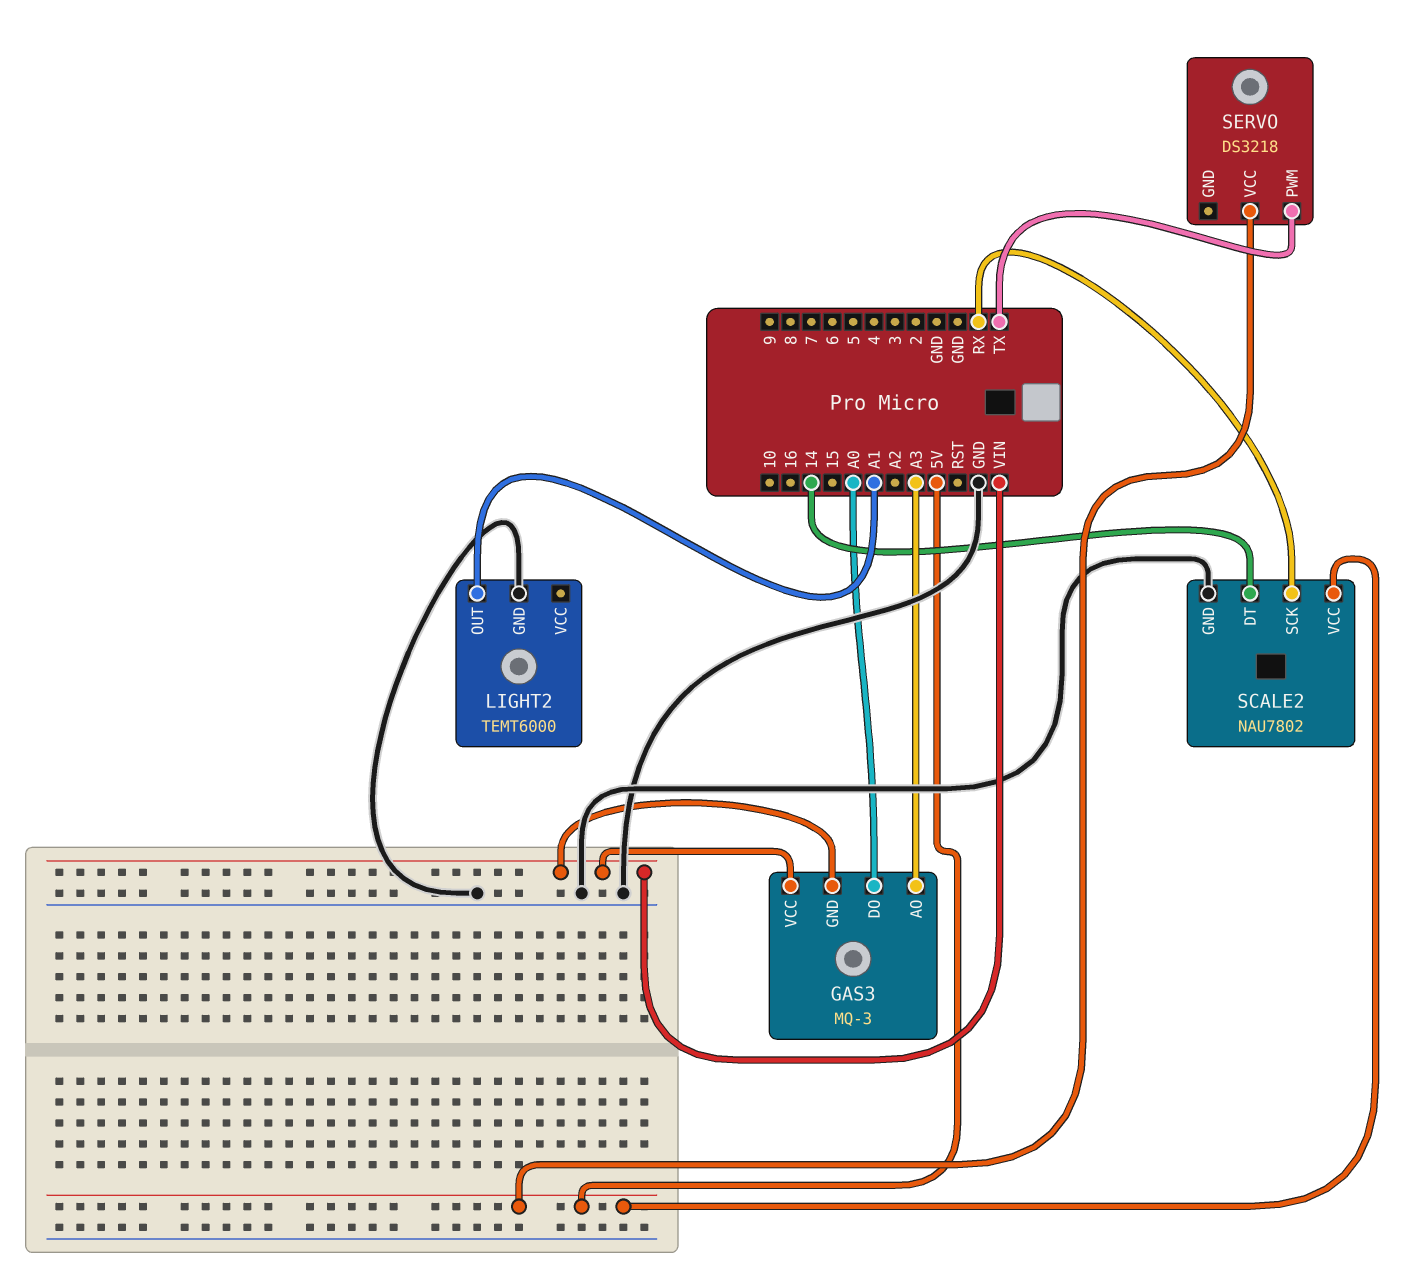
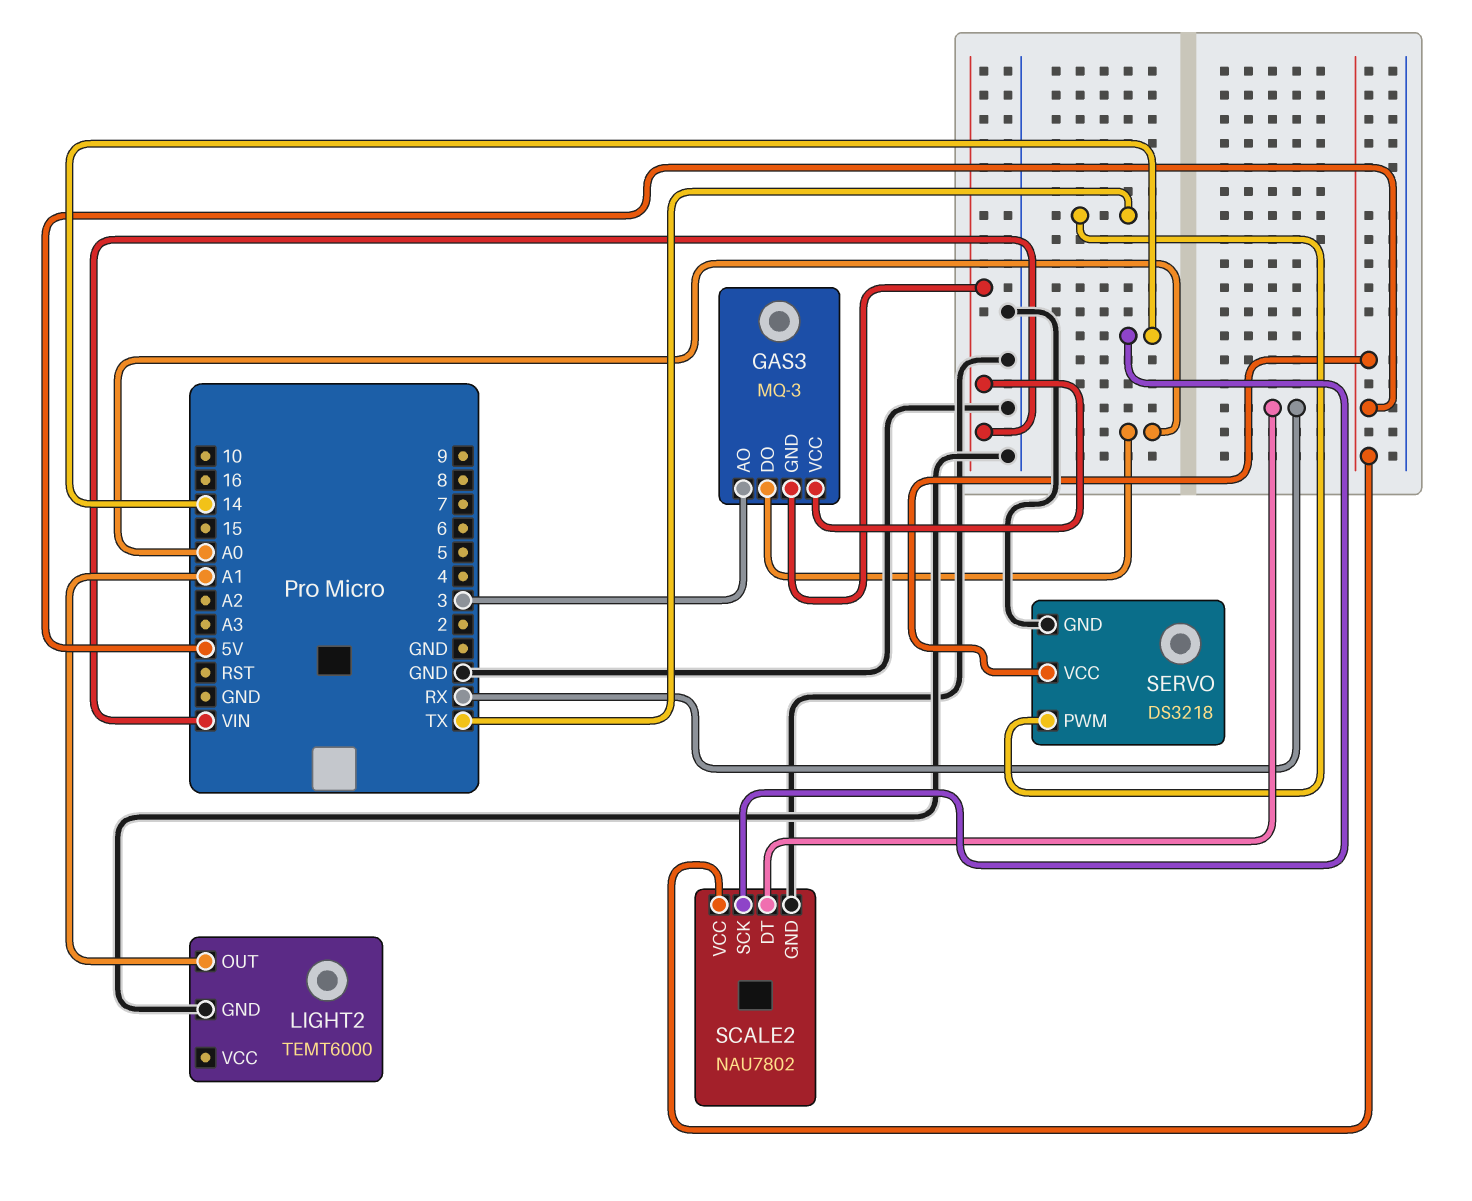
GAS3 pin AO: A3 -> 3
SCALE2 pin DT: 14 -> RX
SCALE2 pin SCK: RX -> 14
SERVO pin GND: none -> GND

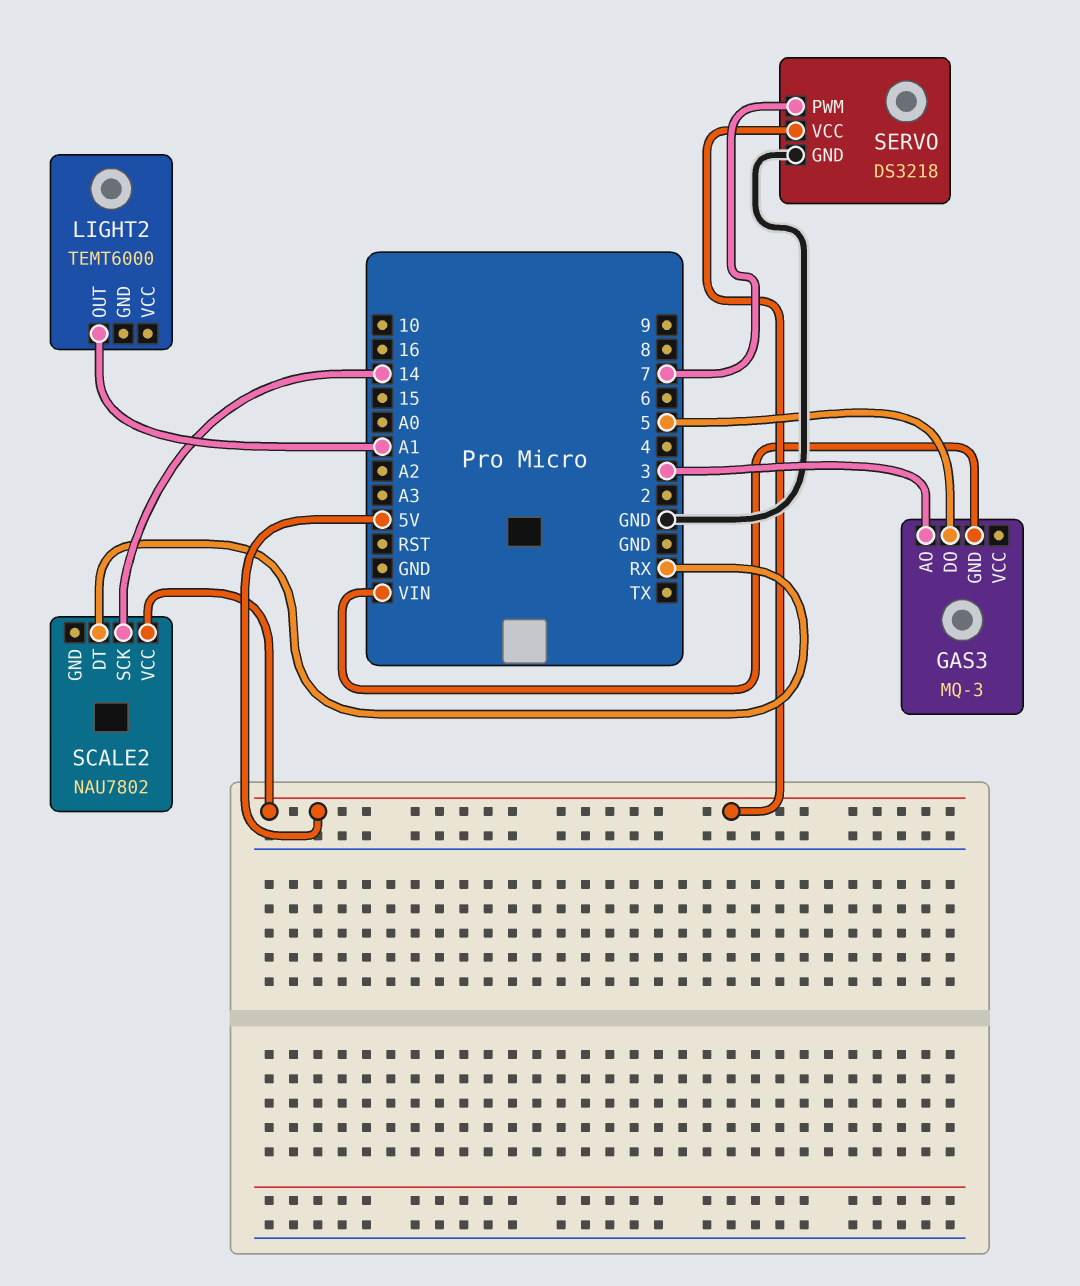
GAS3 pin DO: A0 -> 5
GAS3 pin VCC: VIN -> none
LIGHT2 pin GND: GND -> none
SCALE2 pin GND: GND -> none
SERVO pin PWM: TX -> 7

